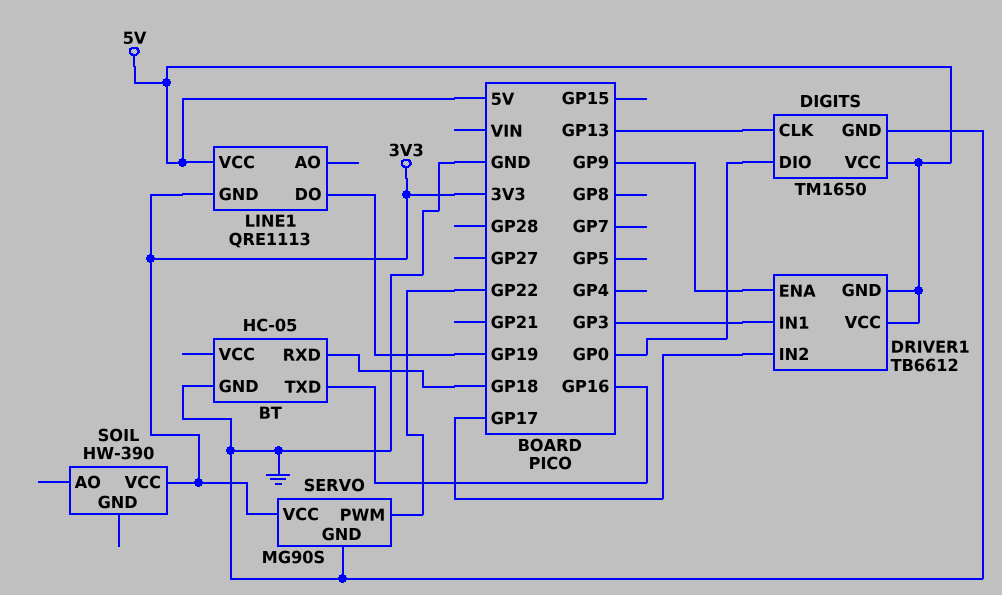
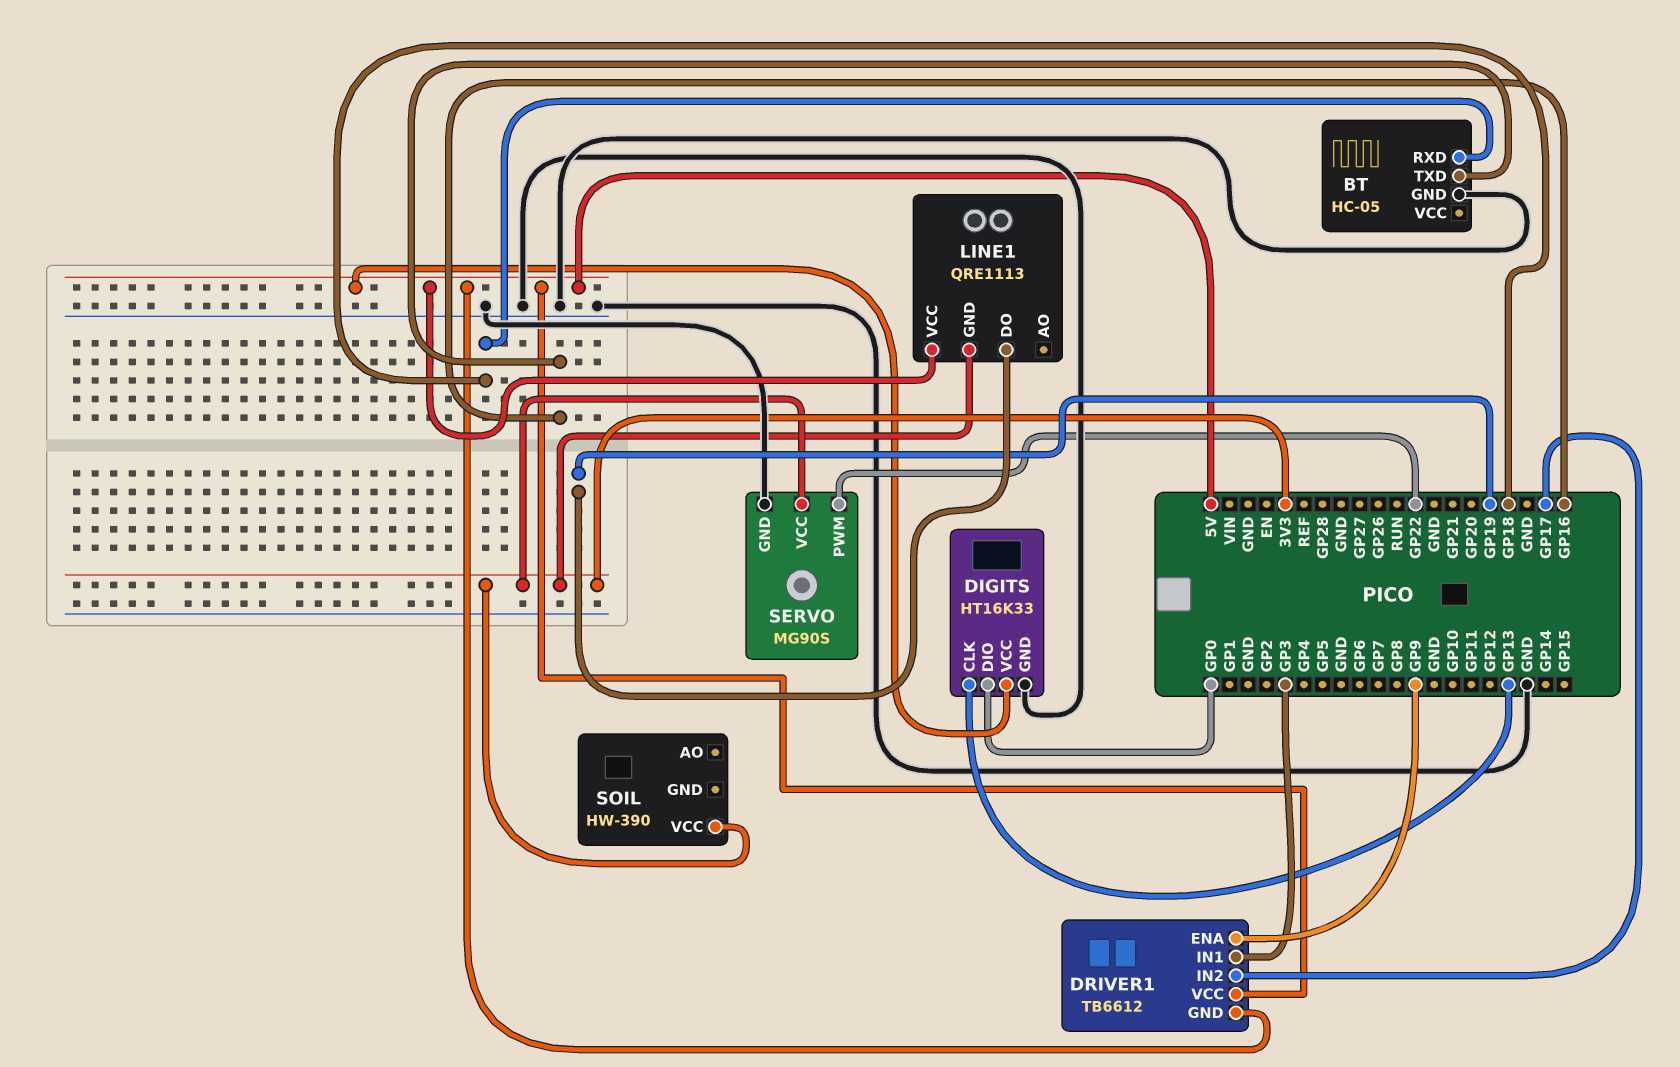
DIGITS: TM1650 -> HT16K33

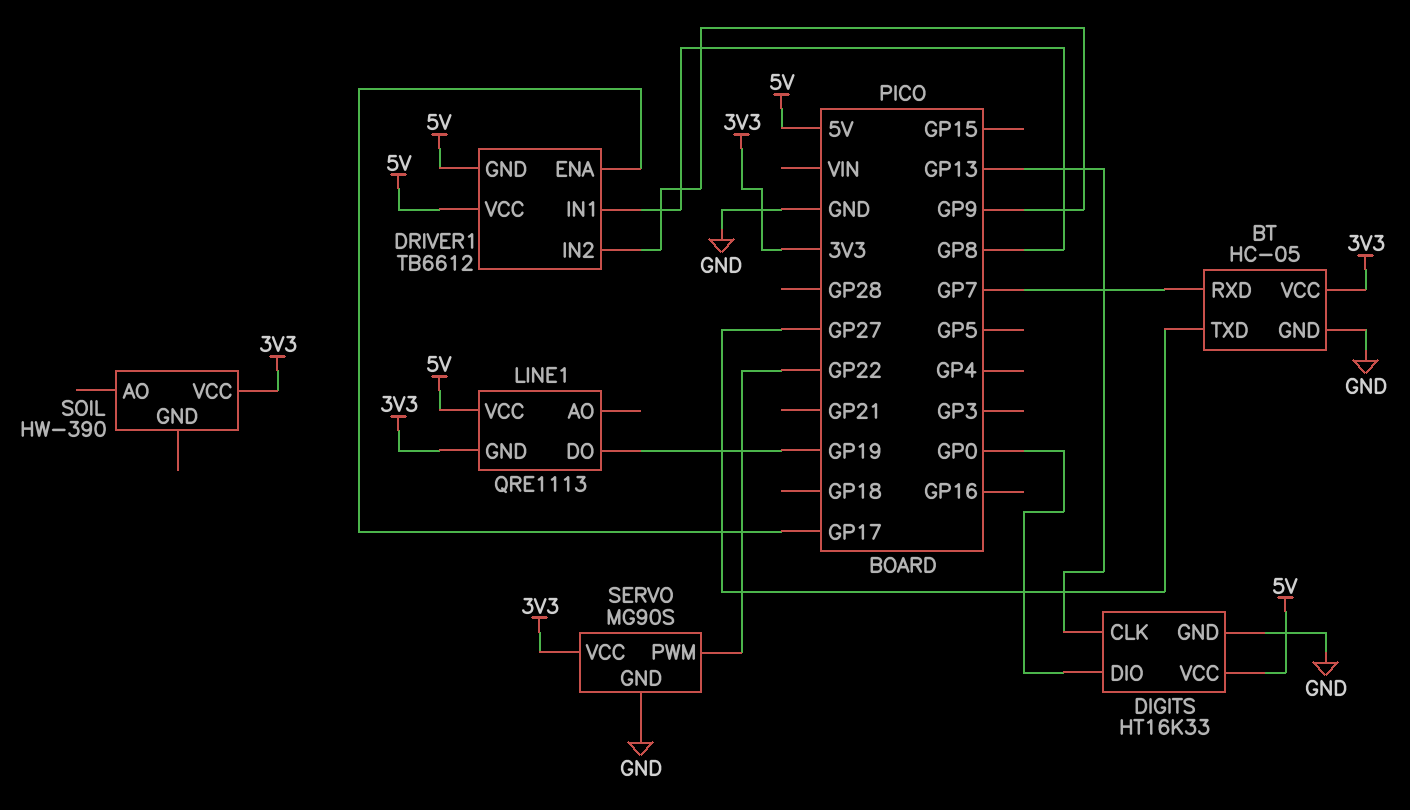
BT pin RXD: GP18 -> GP7
BT pin TXD: GP16 -> GP27
BT pin VCC: none -> 3V3
DRIVER1 pin ENA: GP9 -> GP17
DRIVER1 pin IN1: GP3 -> GP8
DRIVER1 pin IN2: GP17 -> GP9

